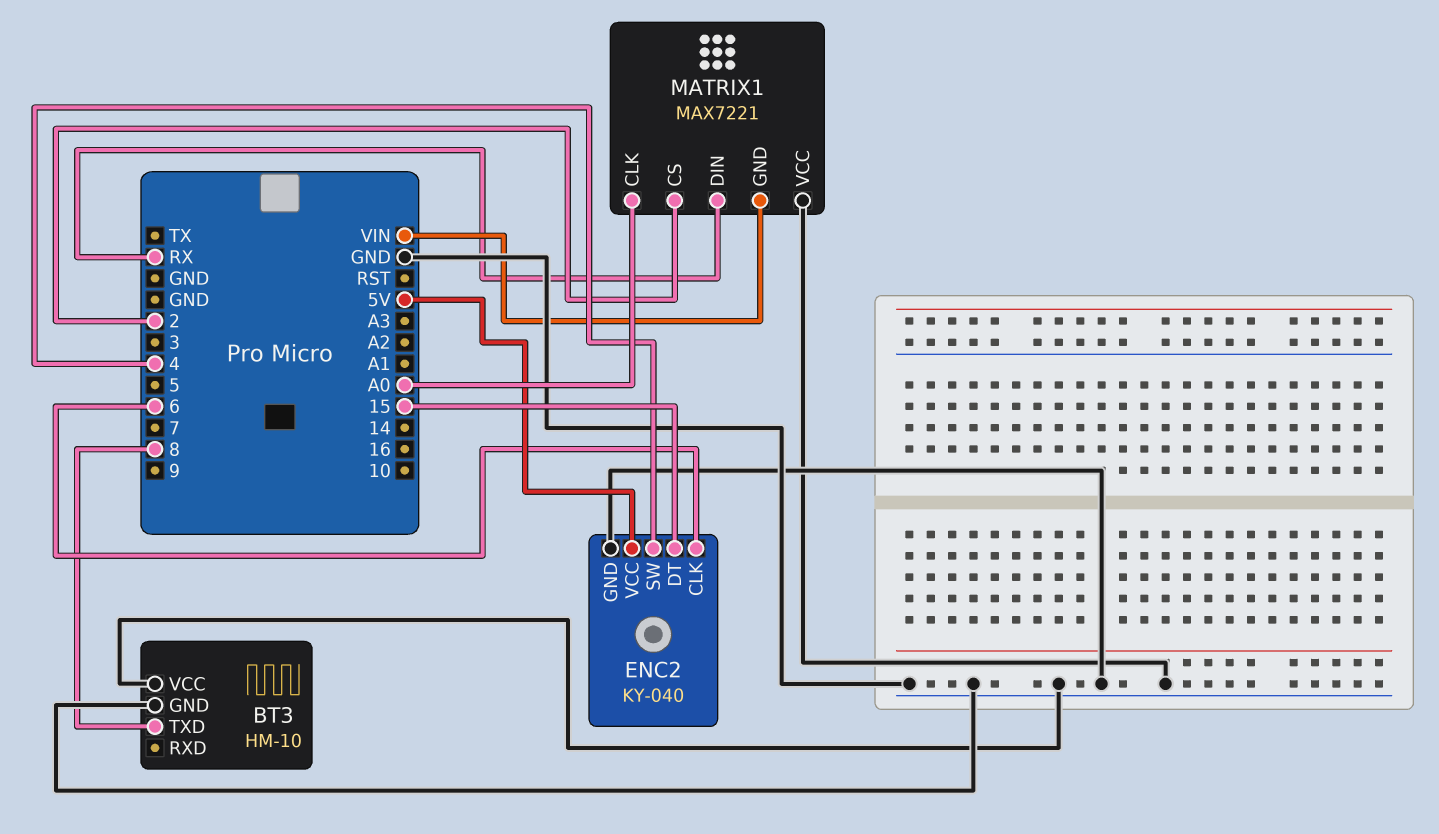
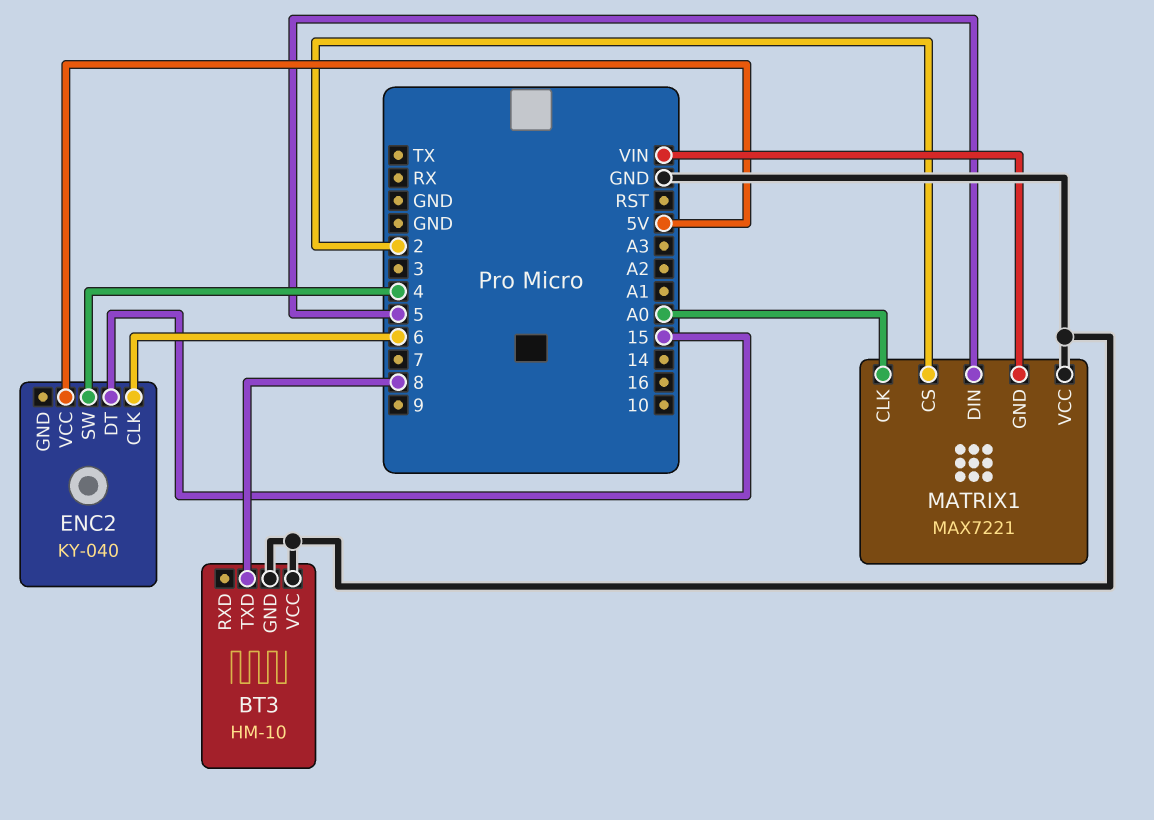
ENC2 pin GND: GND -> none
MATRIX1 pin DIN: RX -> 5

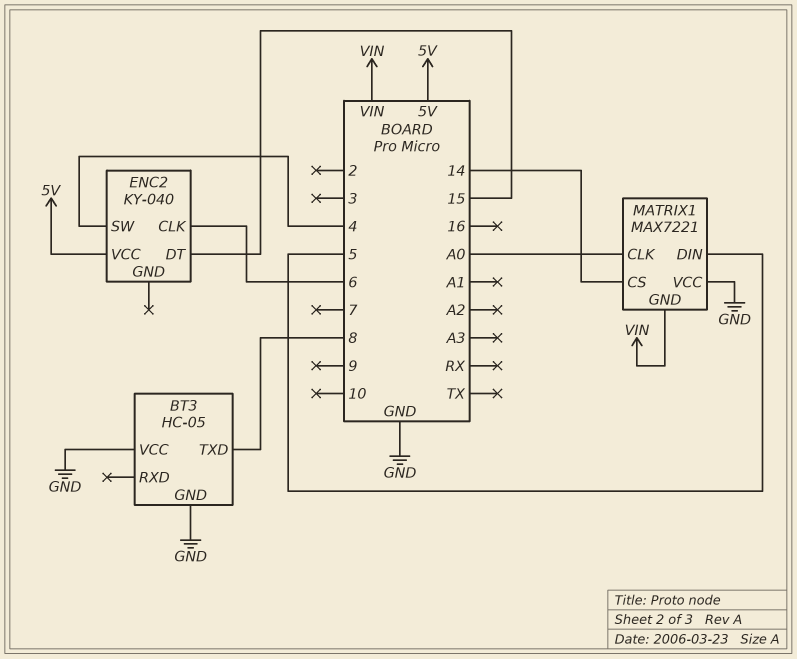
BT3: HM-10 -> HC-05
MATRIX1 pin CS: 2 -> 14

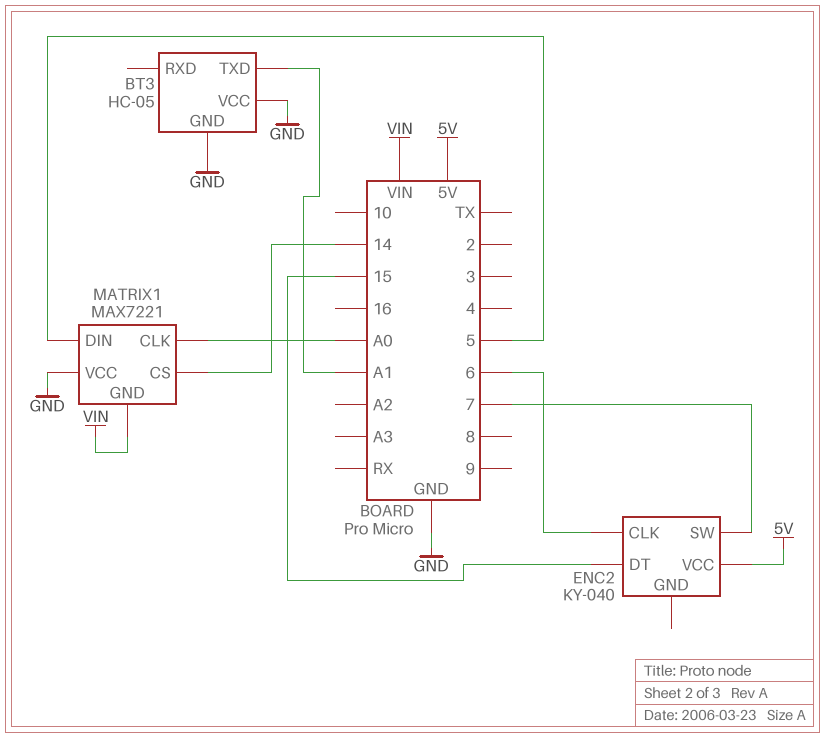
BT3 pin TXD: 8 -> A1
ENC2 pin SW: 4 -> 7

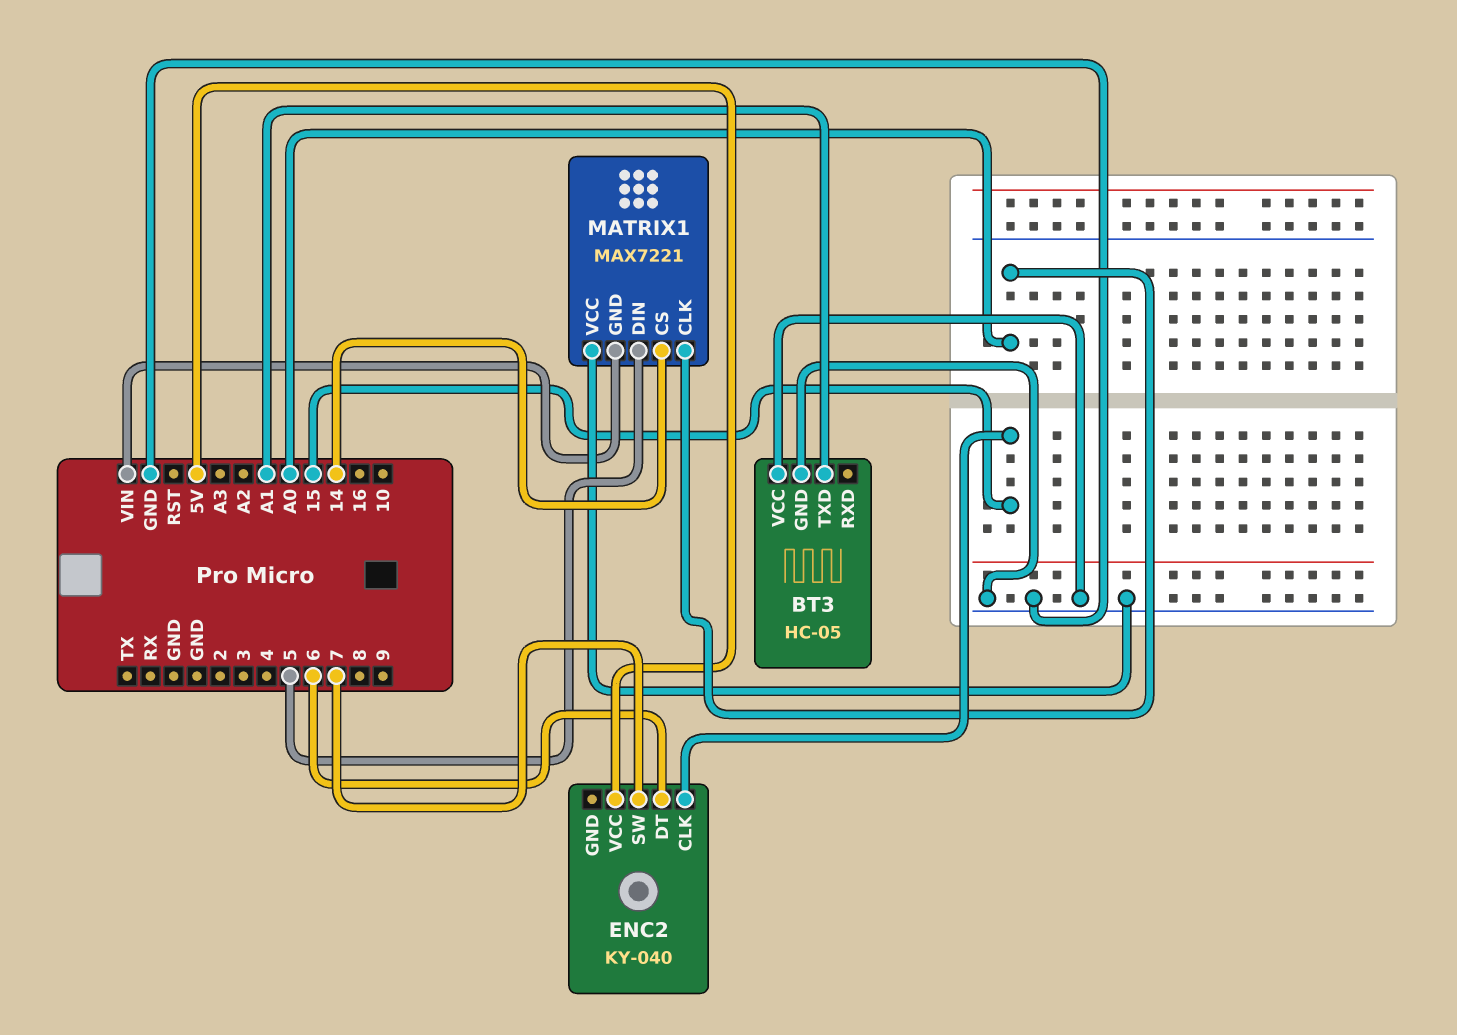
ENC2 pin CLK: 6 -> 15
ENC2 pin DT: 15 -> 6

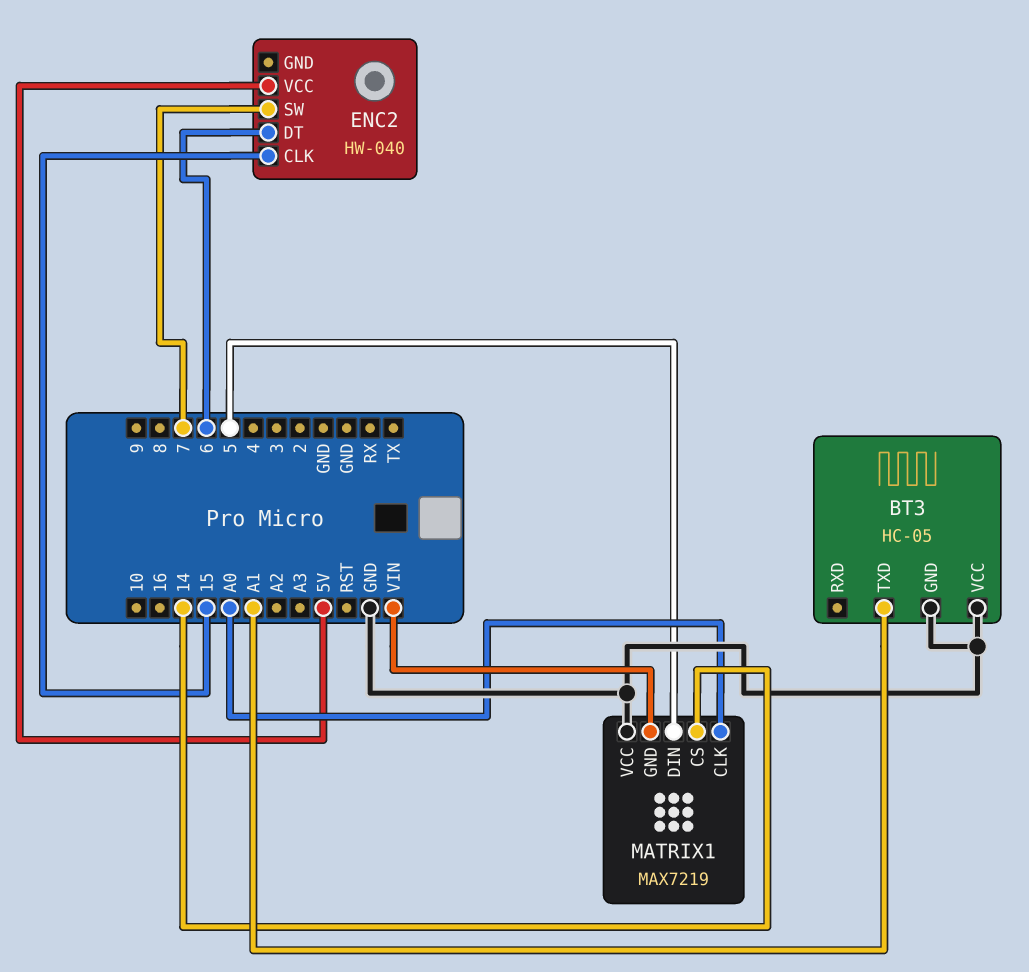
ENC2: KY-040 -> HW-040
MATRIX1: MAX7221 -> MAX7219

